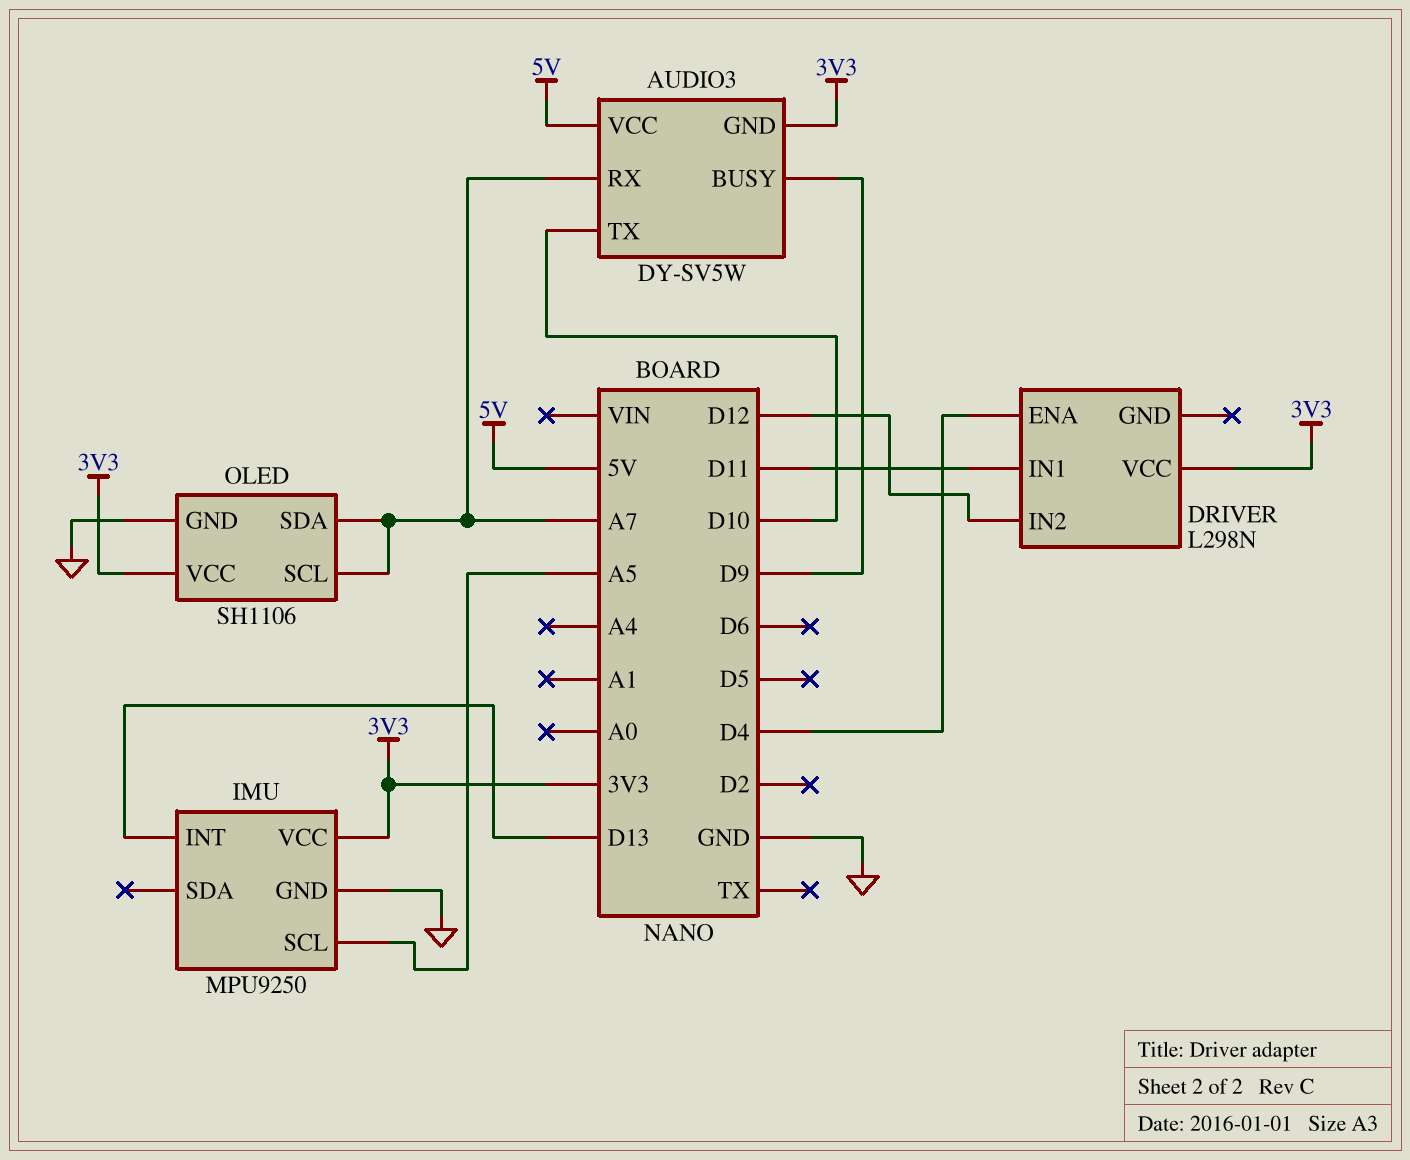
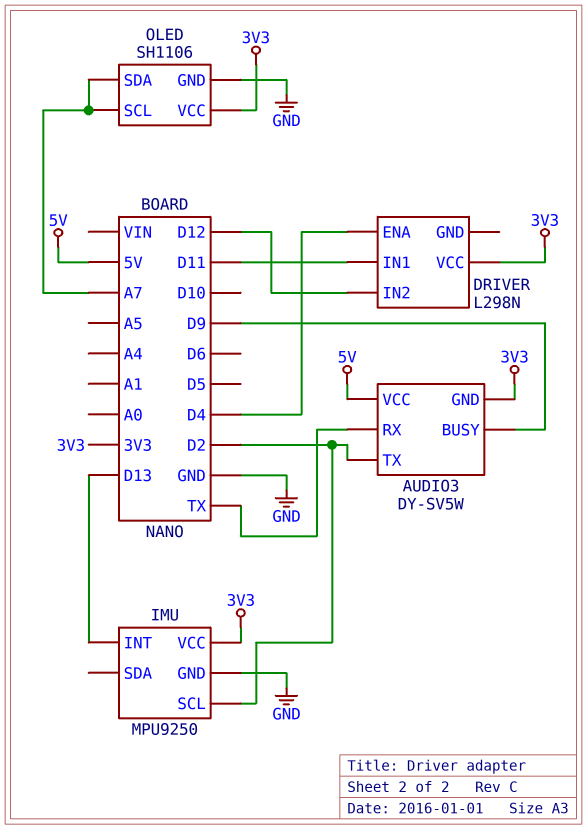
AUDIO3 pin RX: A7 -> TX
AUDIO3 pin TX: D10 -> D2
IMU pin SCL: A5 -> D2

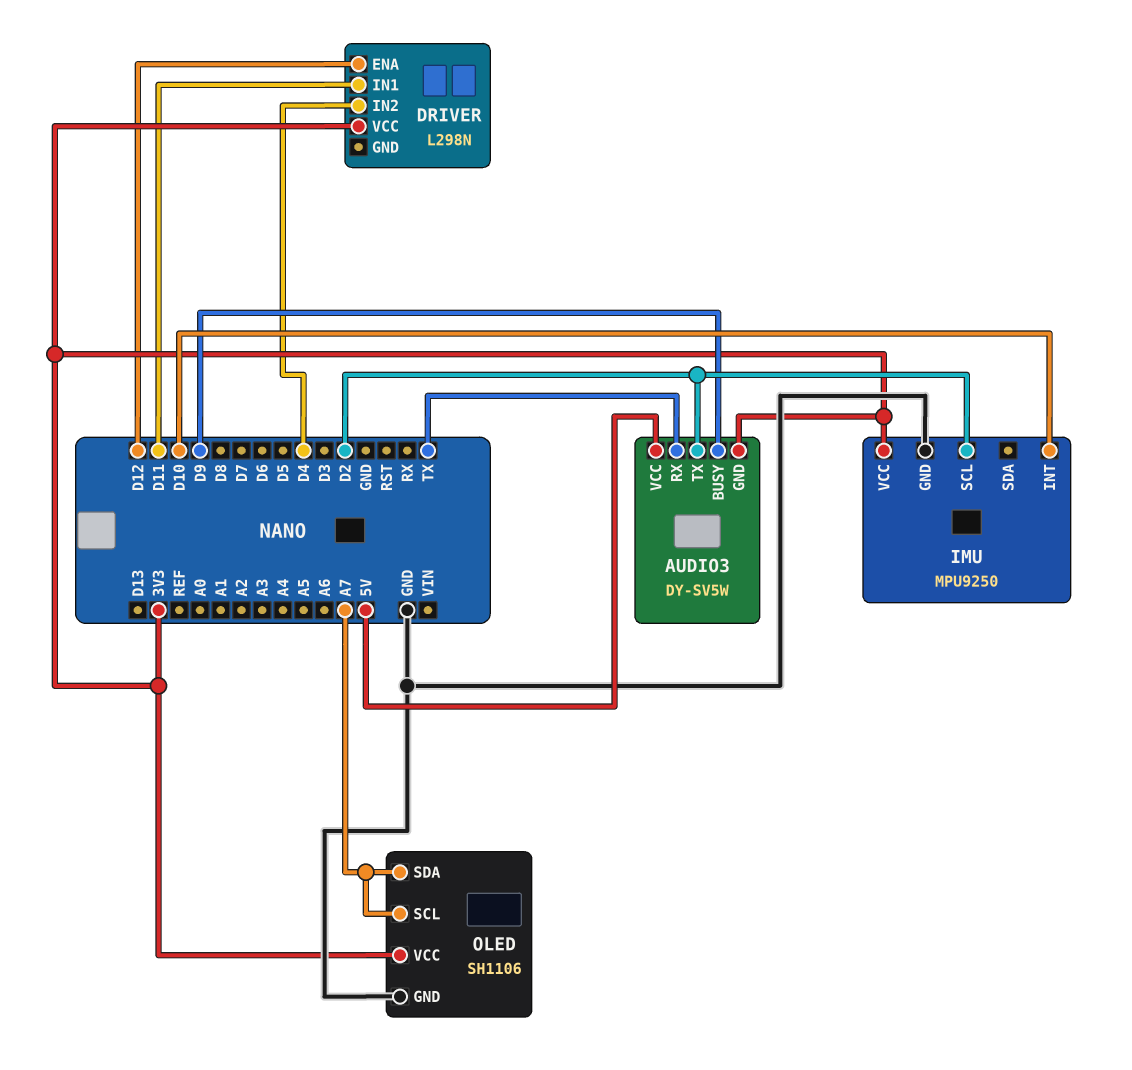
DRIVER pin ENA: D4 -> D12
DRIVER pin IN2: D12 -> D4
IMU pin INT: D13 -> D10

